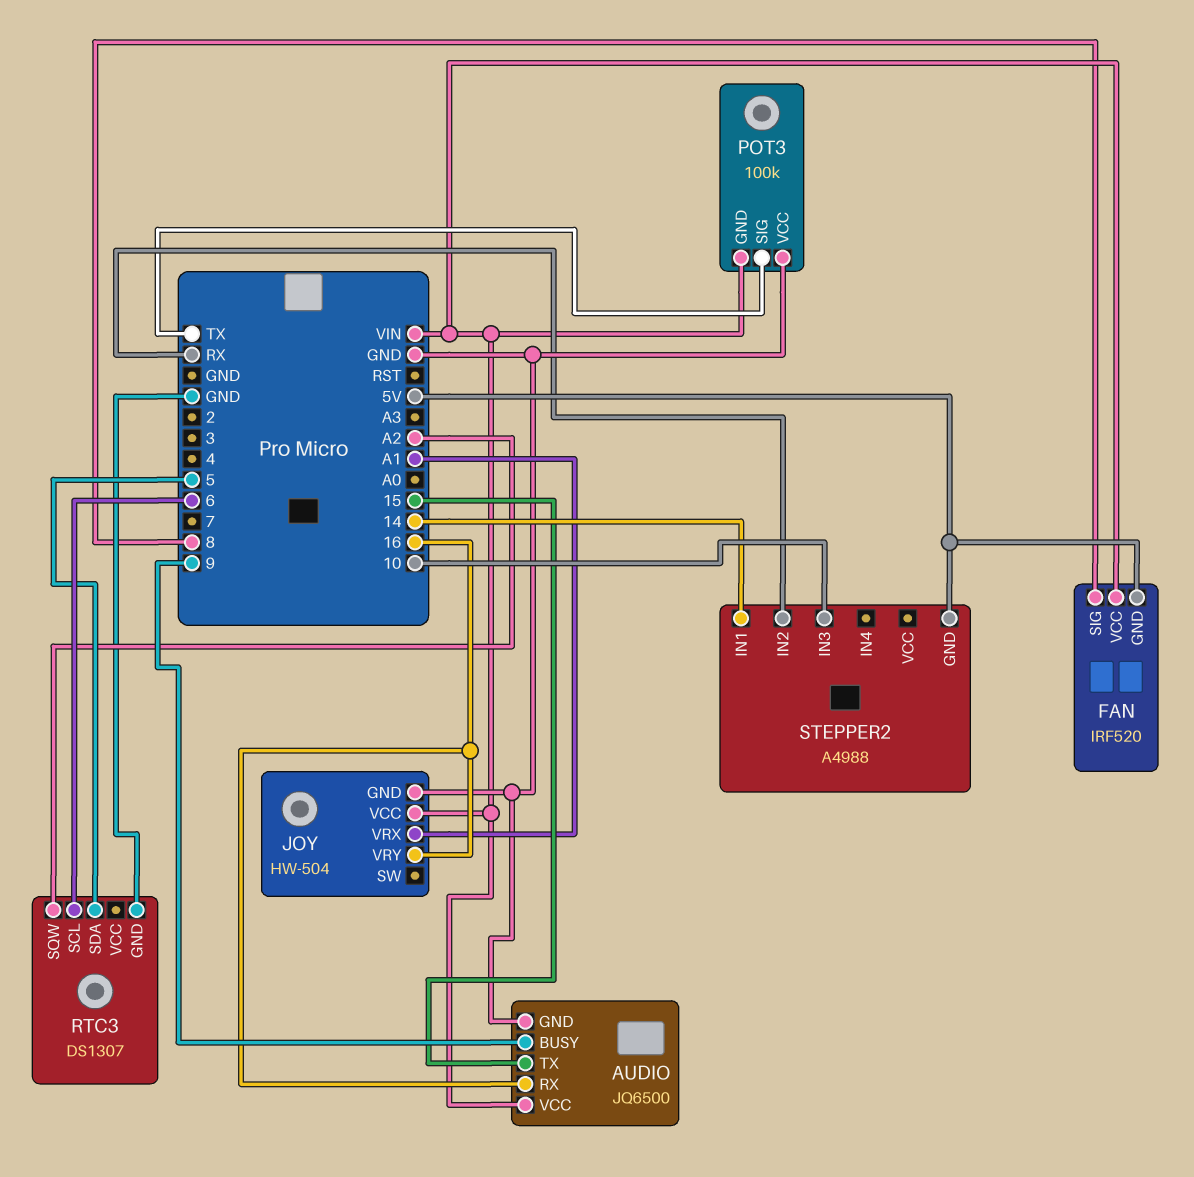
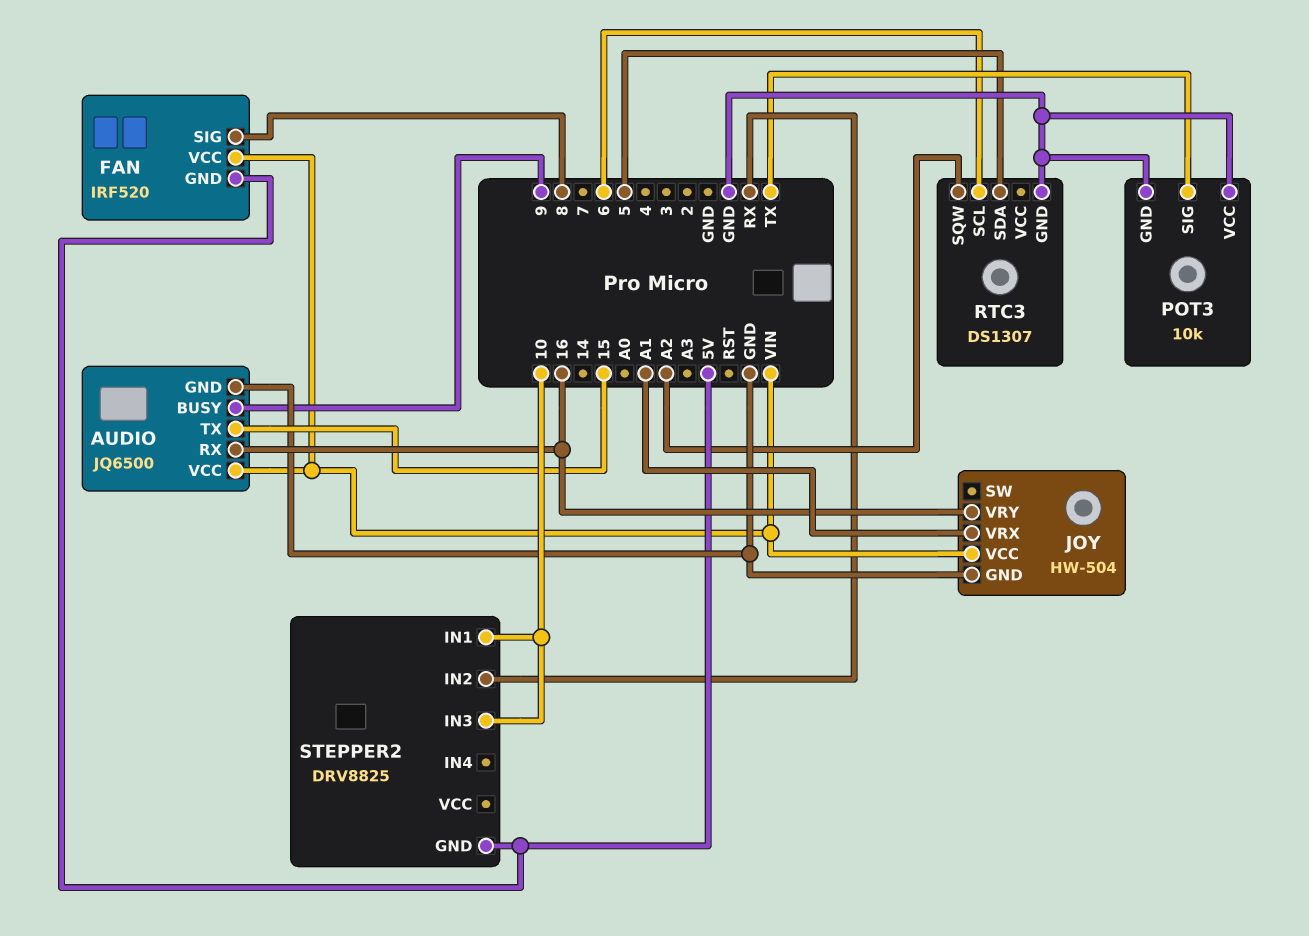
POT3: 100k -> 10k
POT3 pin GND: VIN -> GND
STEPPER2: A4988 -> DRV8825
STEPPER2 pin IN1: 14 -> 10

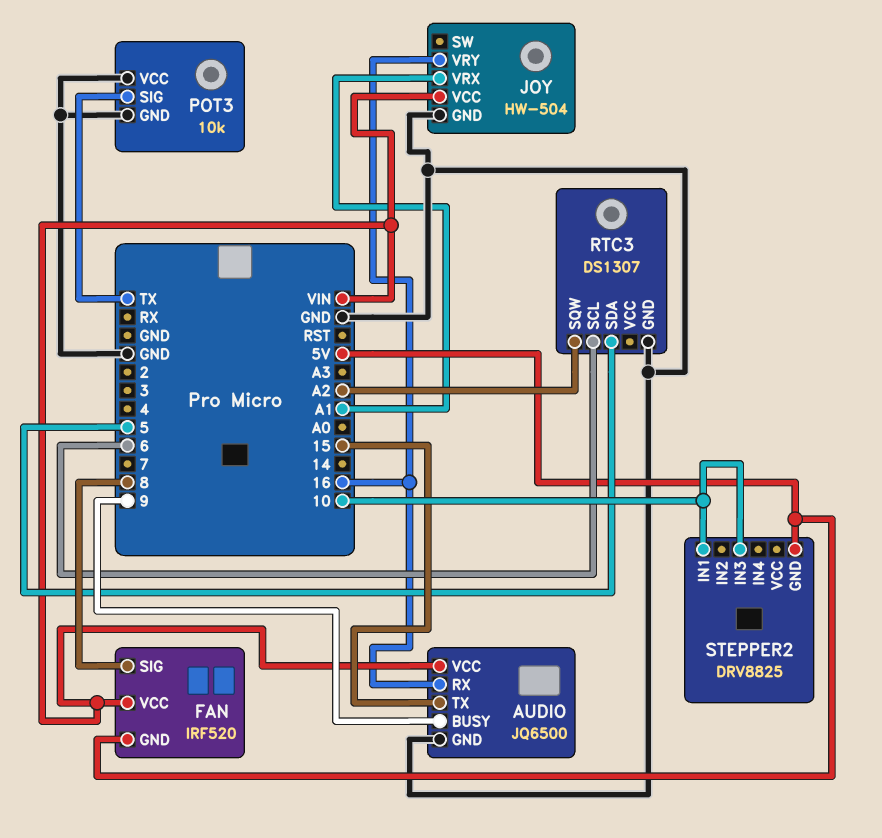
STEPPER2 pin IN2: RX -> none

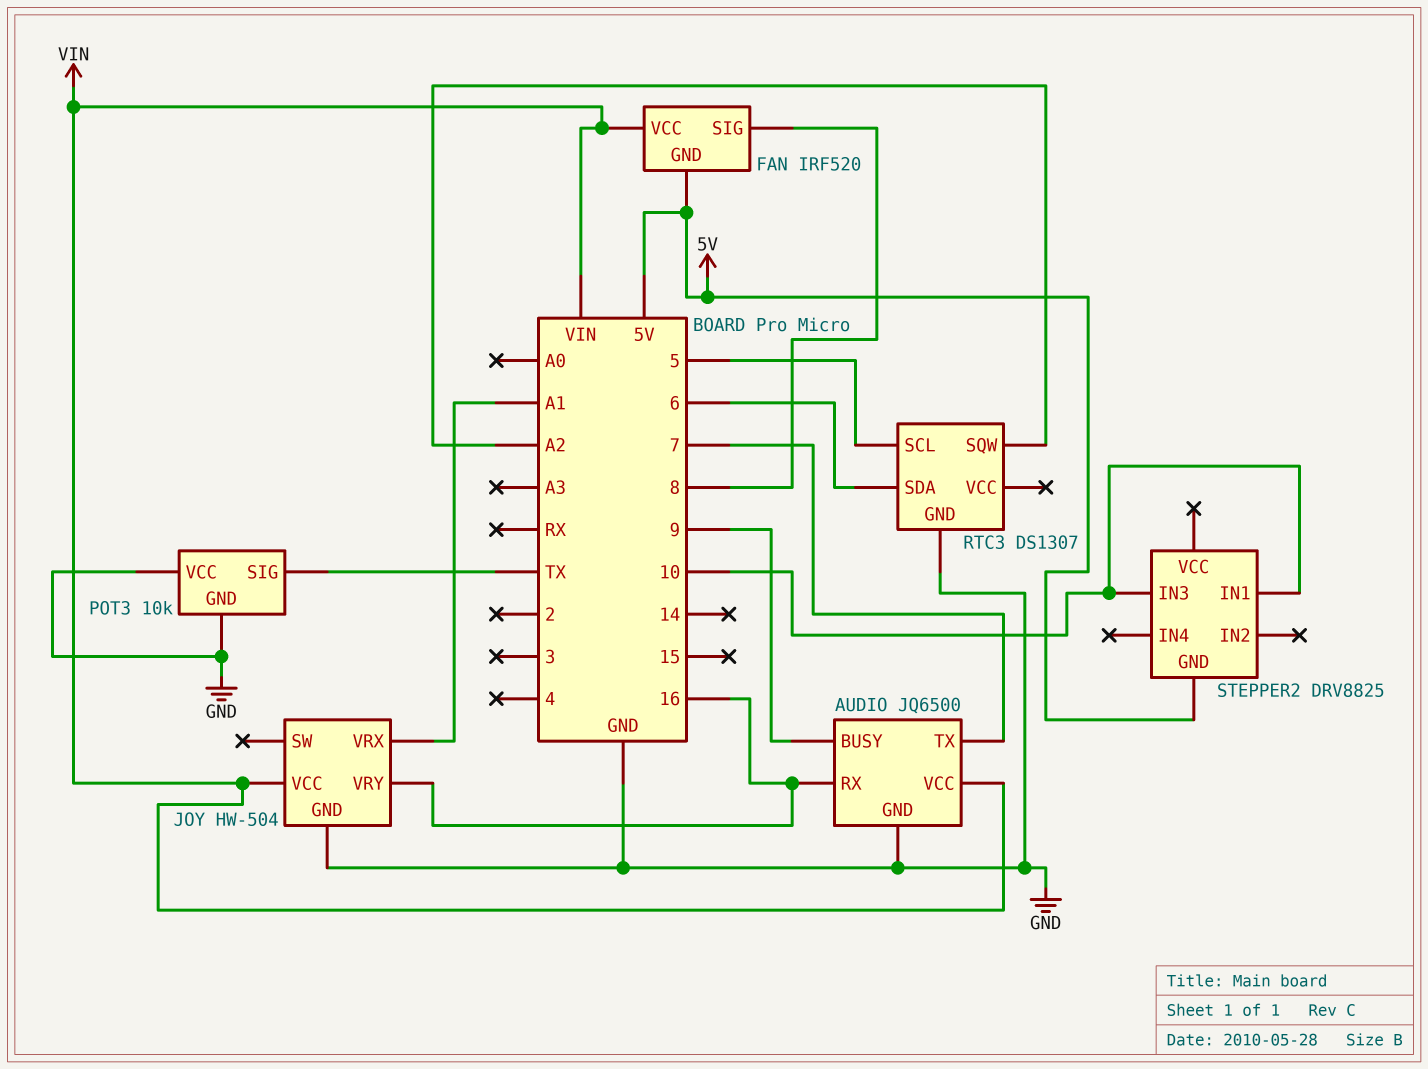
AUDIO pin TX: 15 -> 7
RTC3 pin SCL: 6 -> 5
RTC3 pin SDA: 5 -> 6

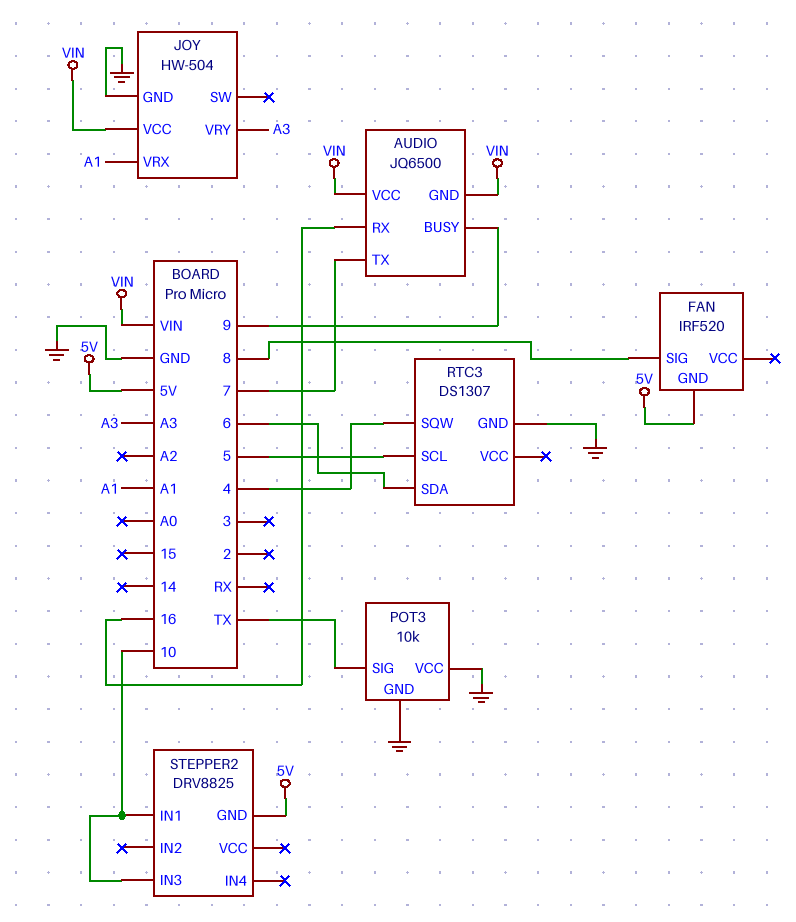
AUDIO pin GND: GND -> VIN
FAN pin VCC: VIN -> none
JOY pin VRY: 16 -> A3
RTC3 pin SQW: A2 -> 4

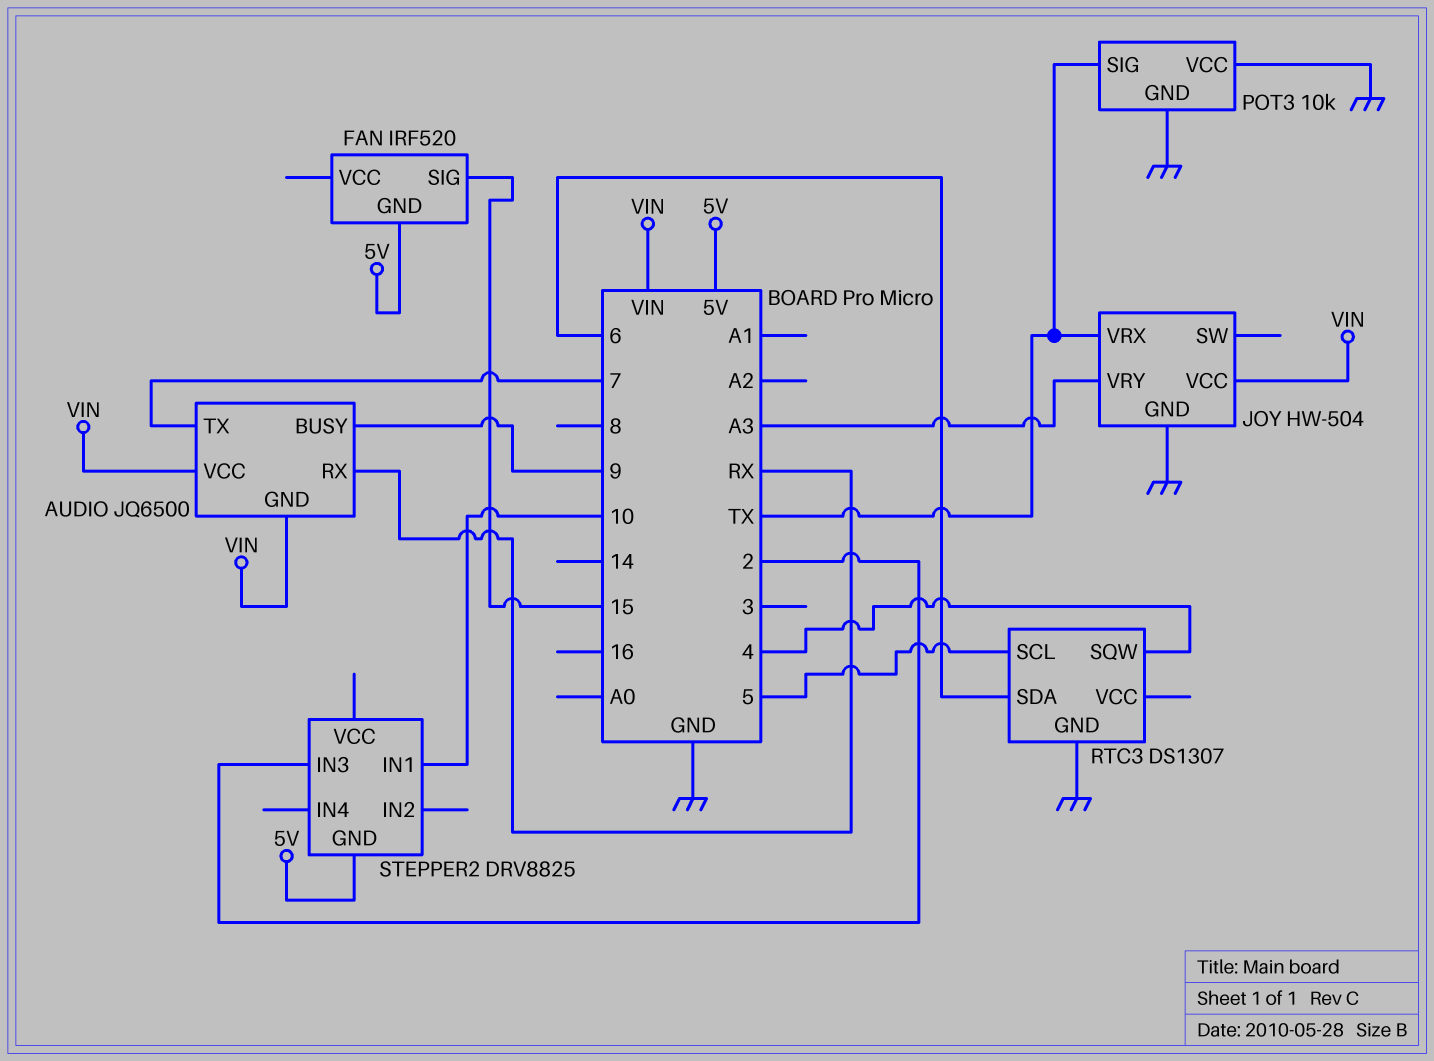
AUDIO pin RX: 16 -> RX
FAN pin SIG: 8 -> 15
JOY pin VRX: A1 -> TX
STEPPER2 pin IN3: 10 -> 2

